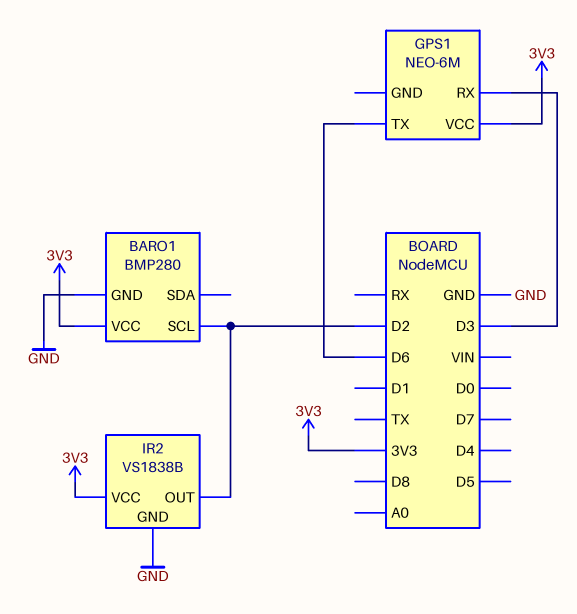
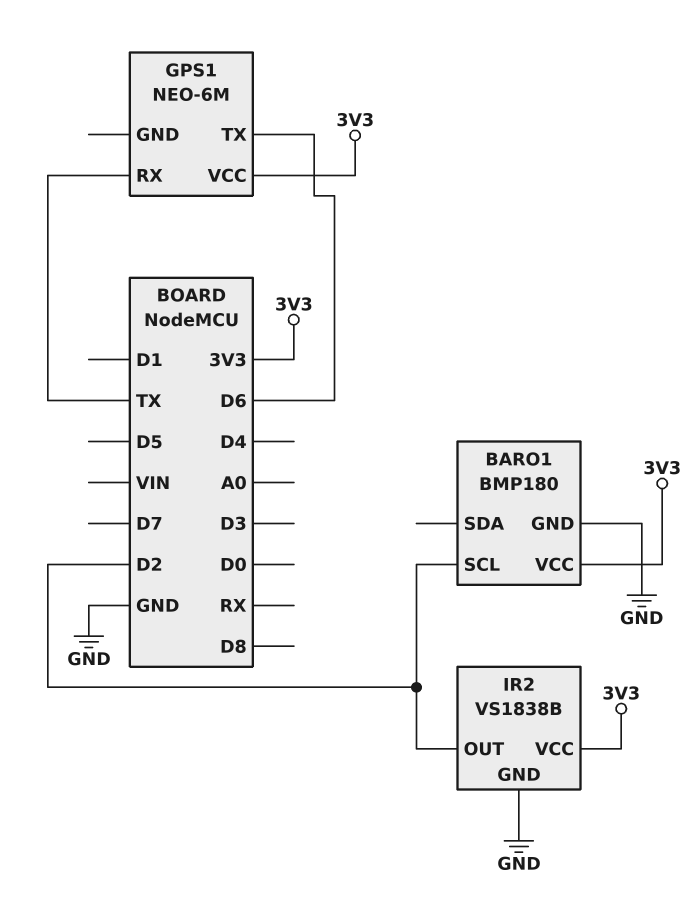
BARO1: BMP280 -> BMP180
GPS1 pin RX: D3 -> TX

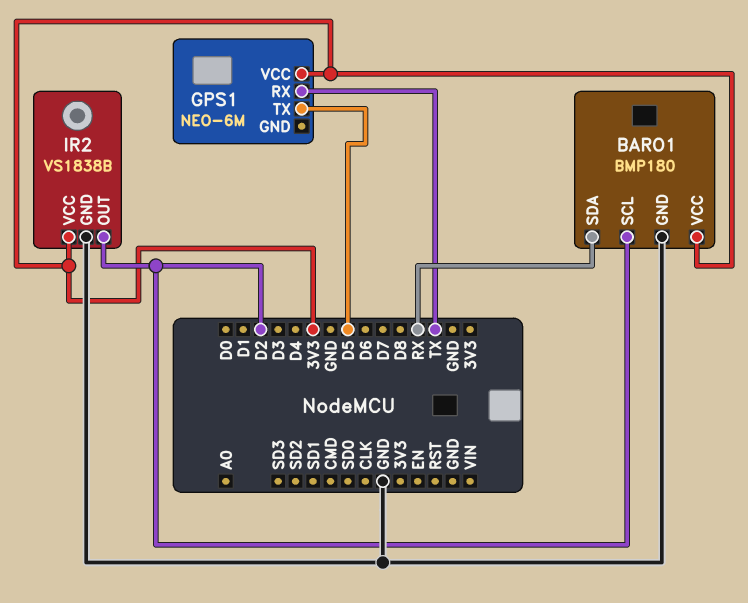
BARO1 pin SDA: none -> RX
GPS1 pin TX: D6 -> D5

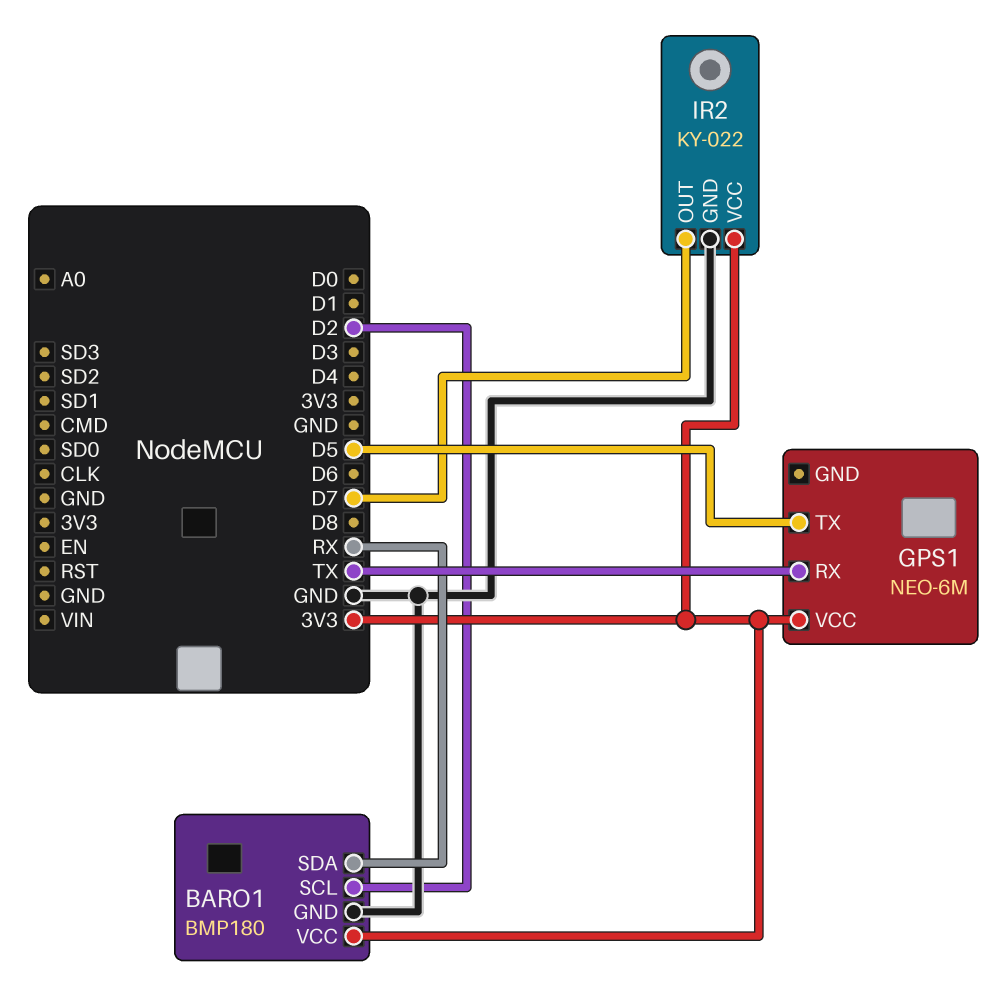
IR2: VS1838B -> KY-022
IR2 pin OUT: D2 -> D7

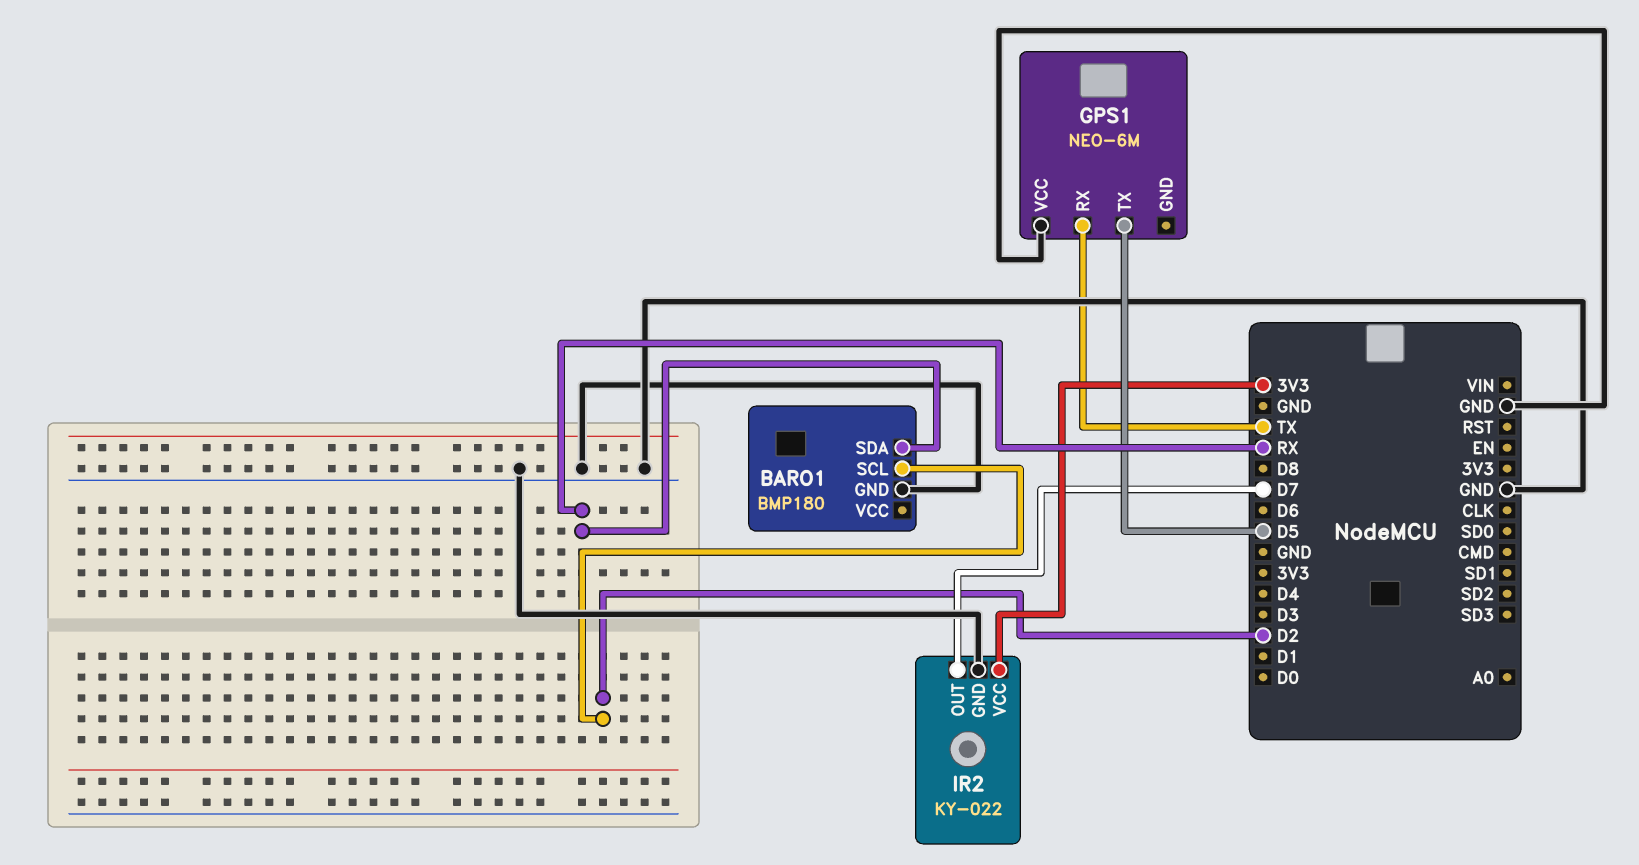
BARO1 pin VCC: 3V3 -> none
GPS1 pin VCC: 3V3 -> GND

